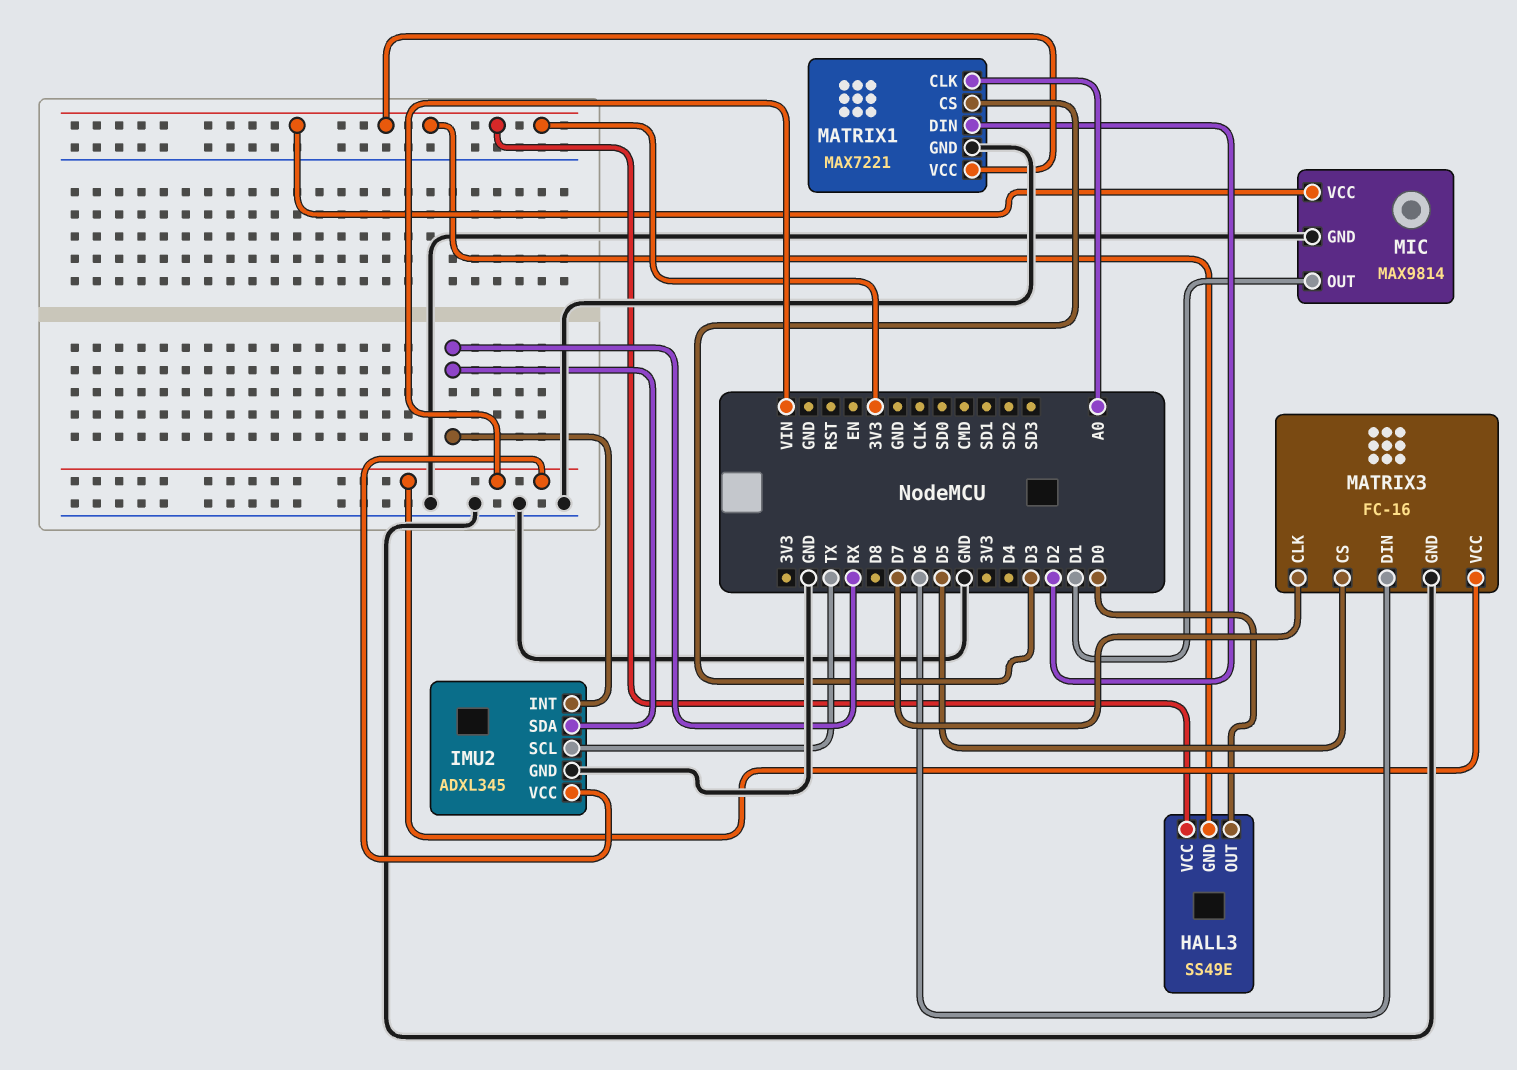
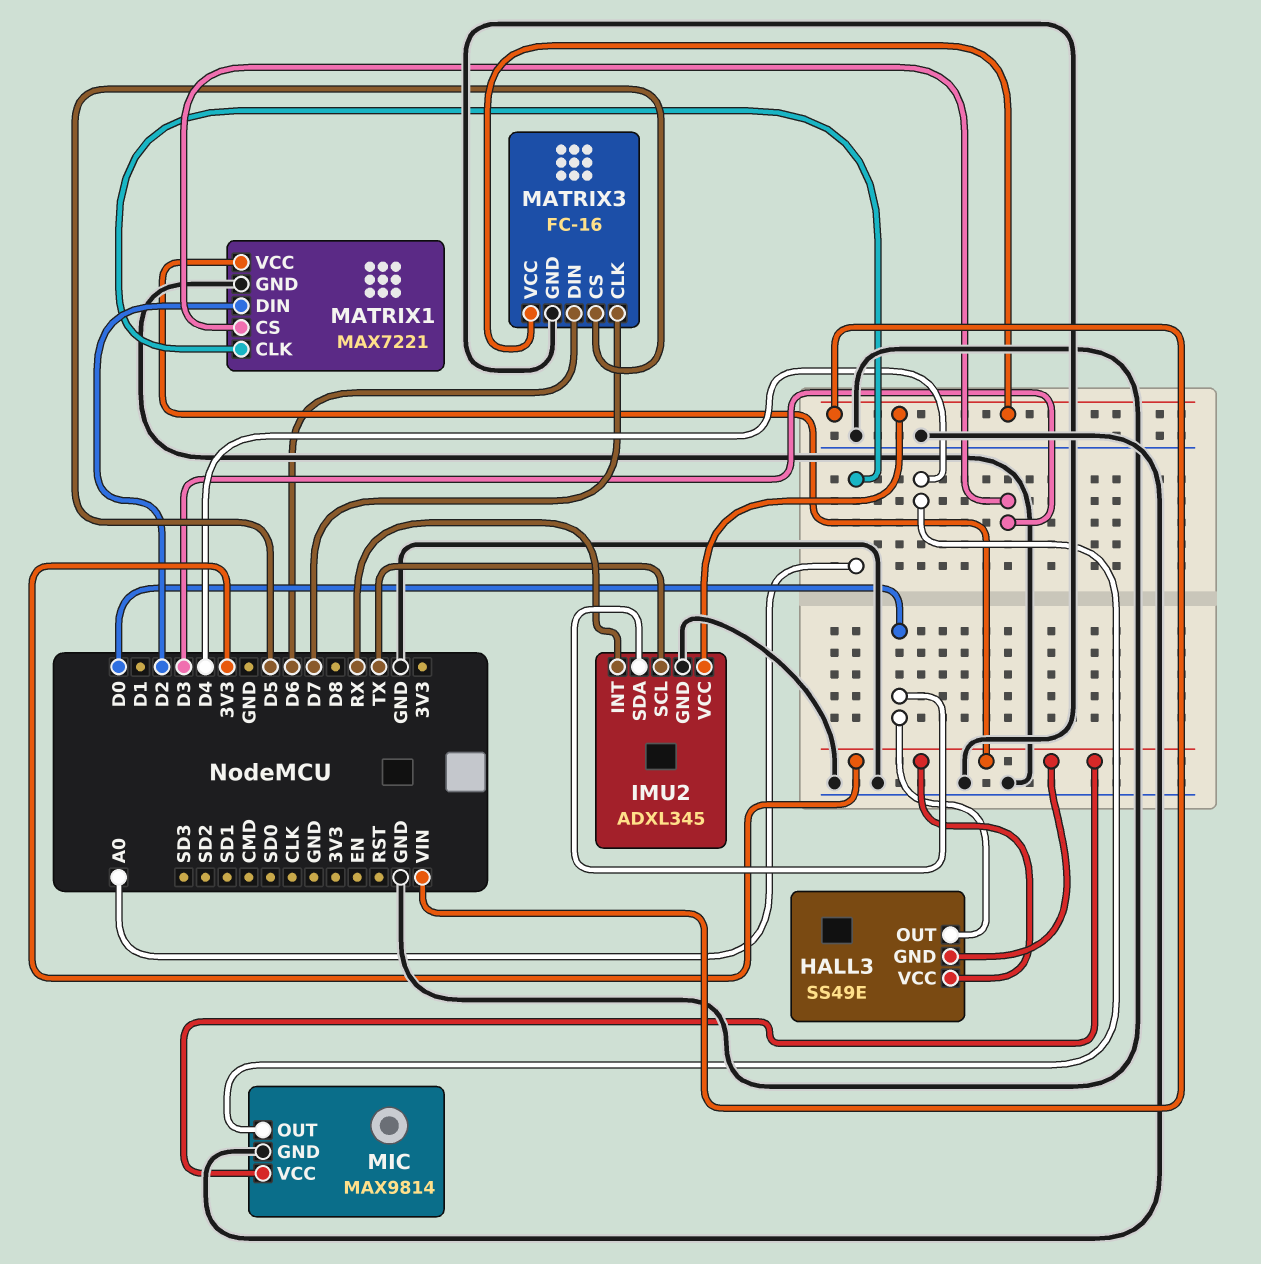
IMU2 pin SDA: RX -> D0
MIC pin OUT: D1 -> D4

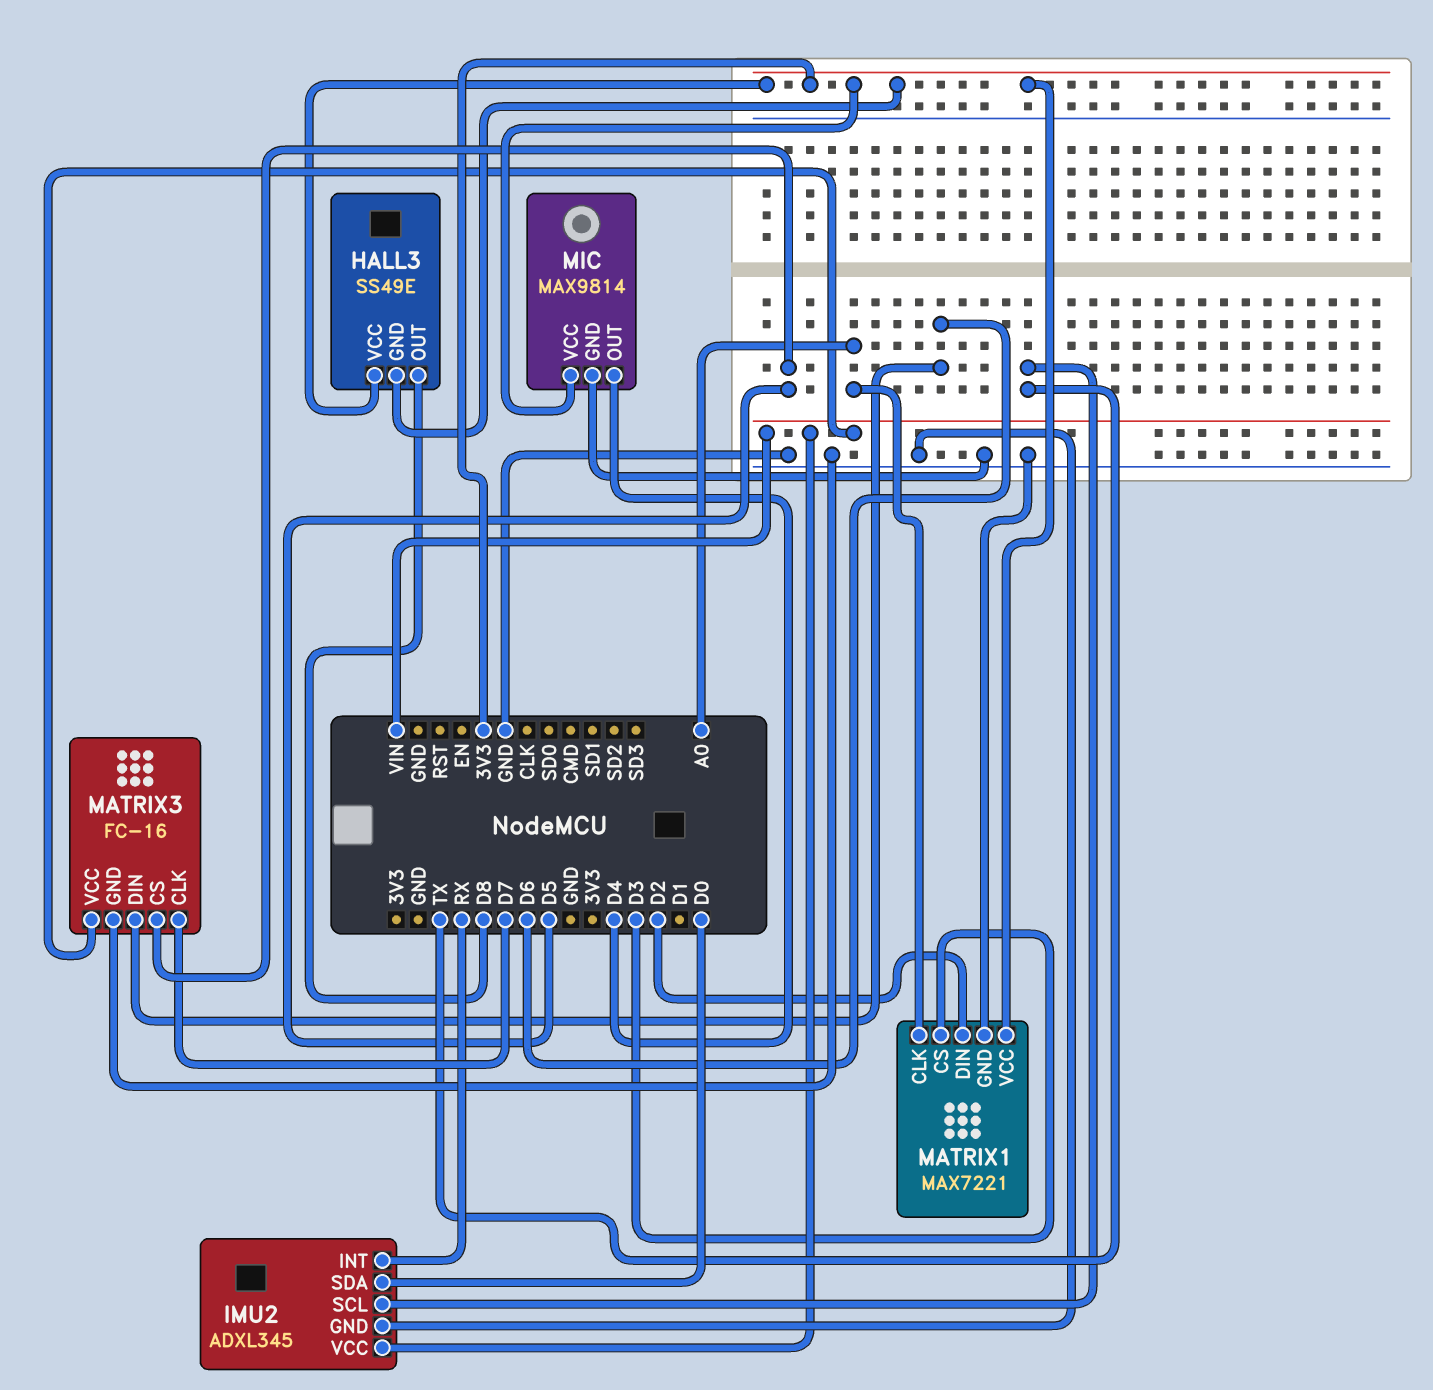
HALL3 pin OUT: D0 -> D8

